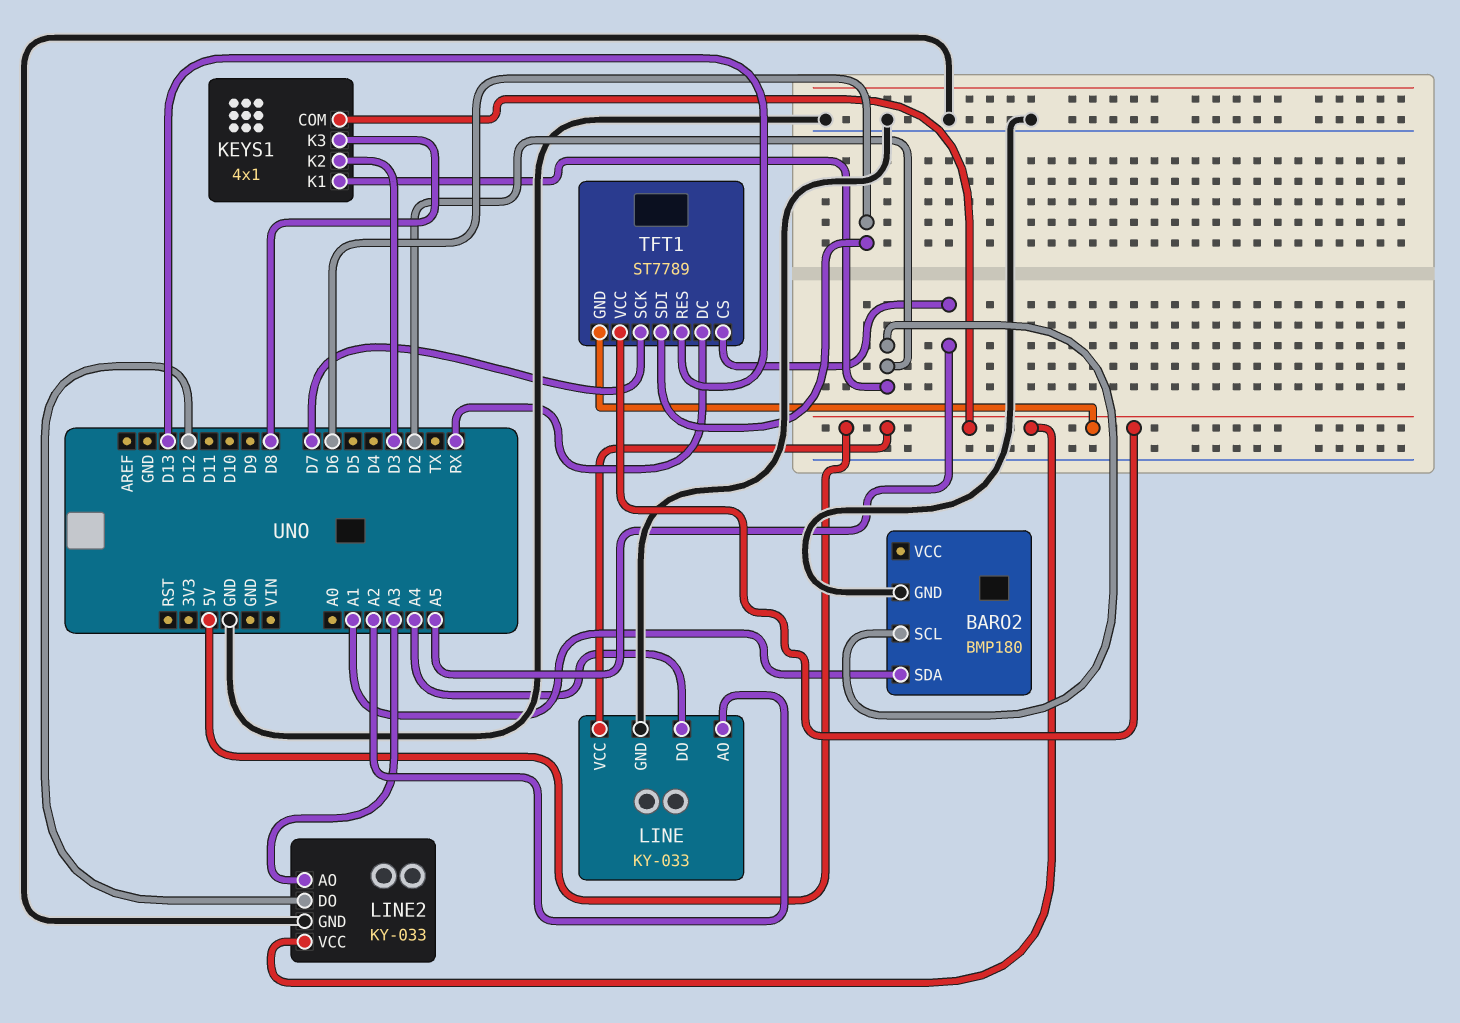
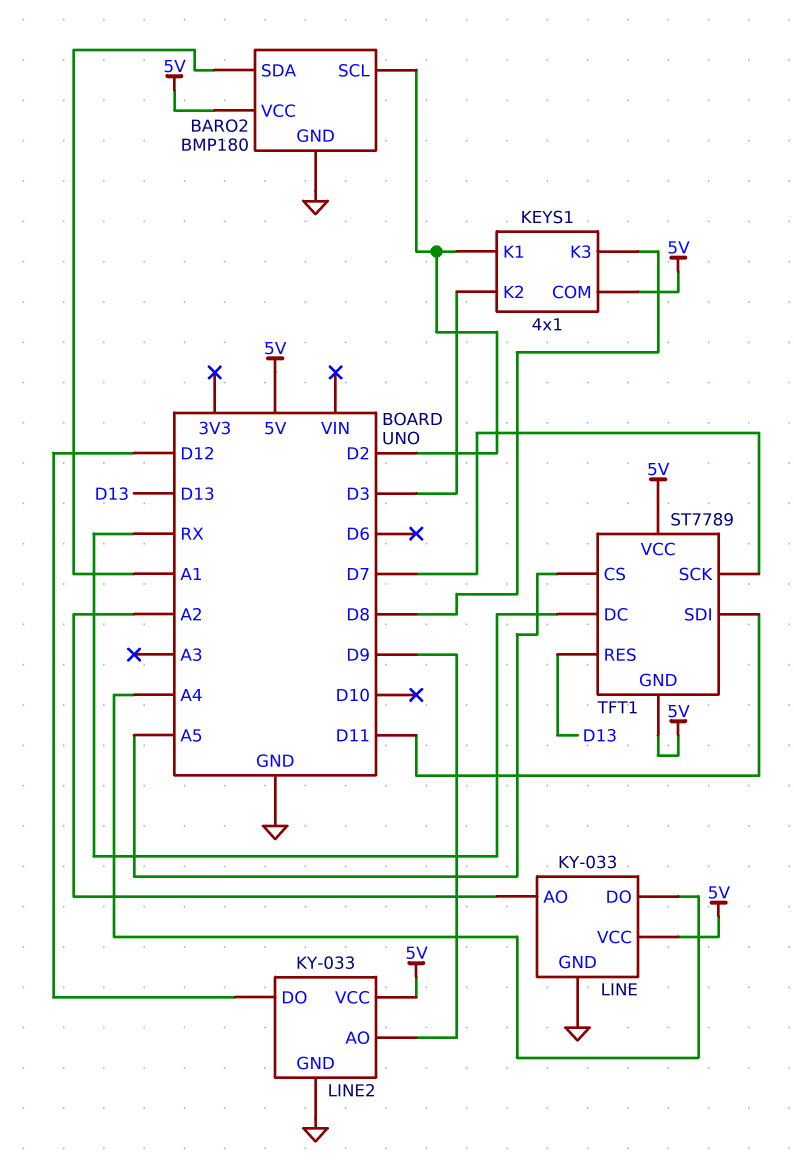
BARO2 pin VCC: none -> 5V
LINE2 pin AO: A3 -> D9
TFT1 pin SDI: D6 -> D11

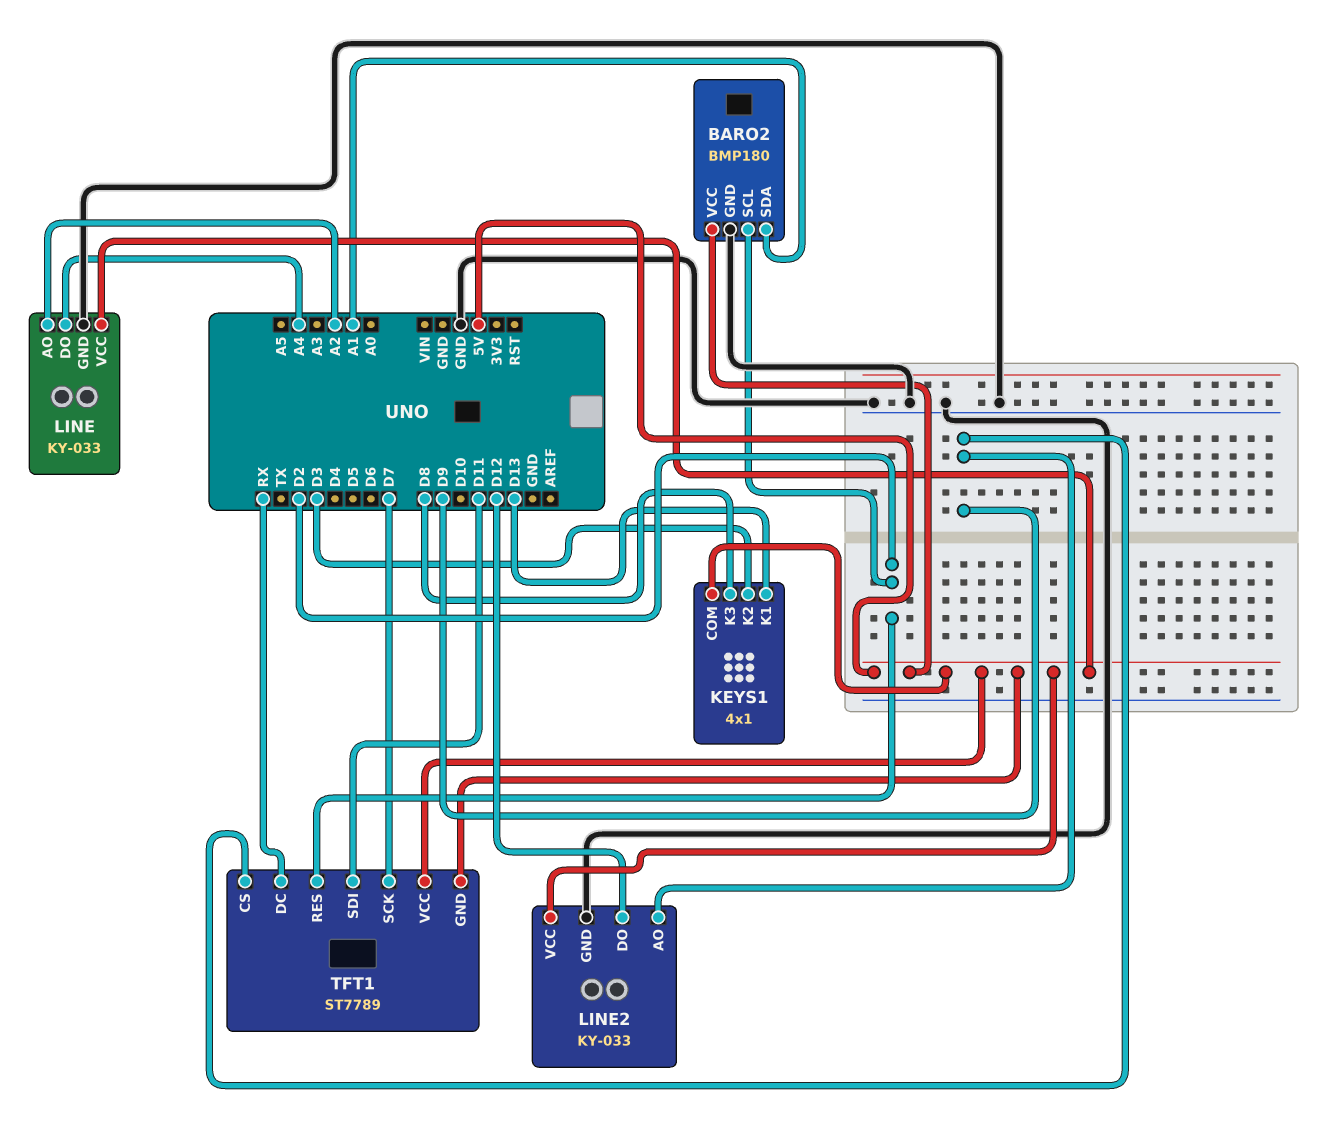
KEYS1 pin K1: D2 -> D13
TFT1 pin CS: A5 -> D9
TFT1 pin RES: D13 -> D2

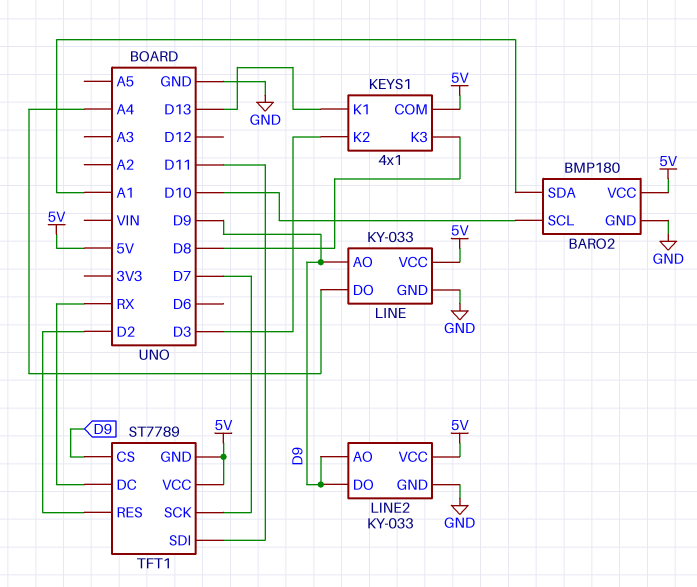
BARO2 pin SCL: D2 -> D10
LINE pin AO: A2 -> D9
LINE2 pin DO: D12 -> D9

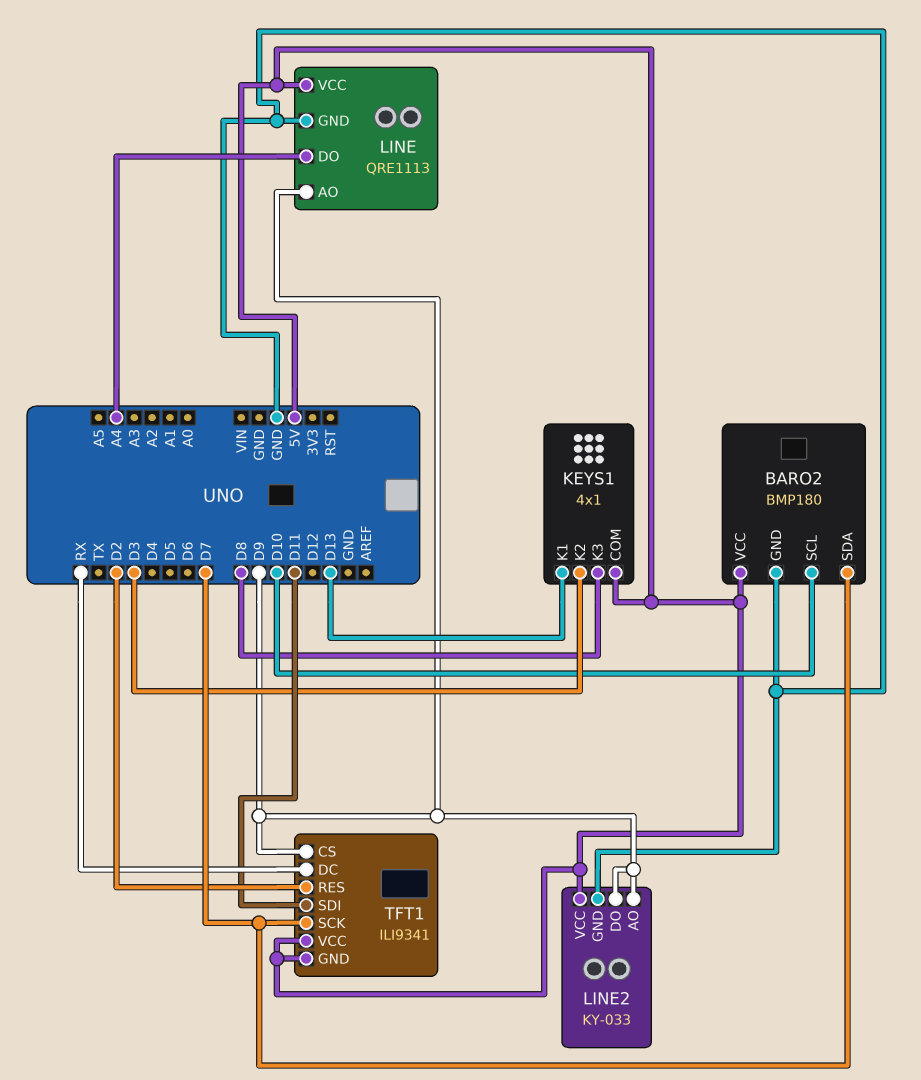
BARO2 pin SDA: A1 -> D7
LINE: KY-033 -> QRE1113
TFT1: ST7789 -> ILI9341

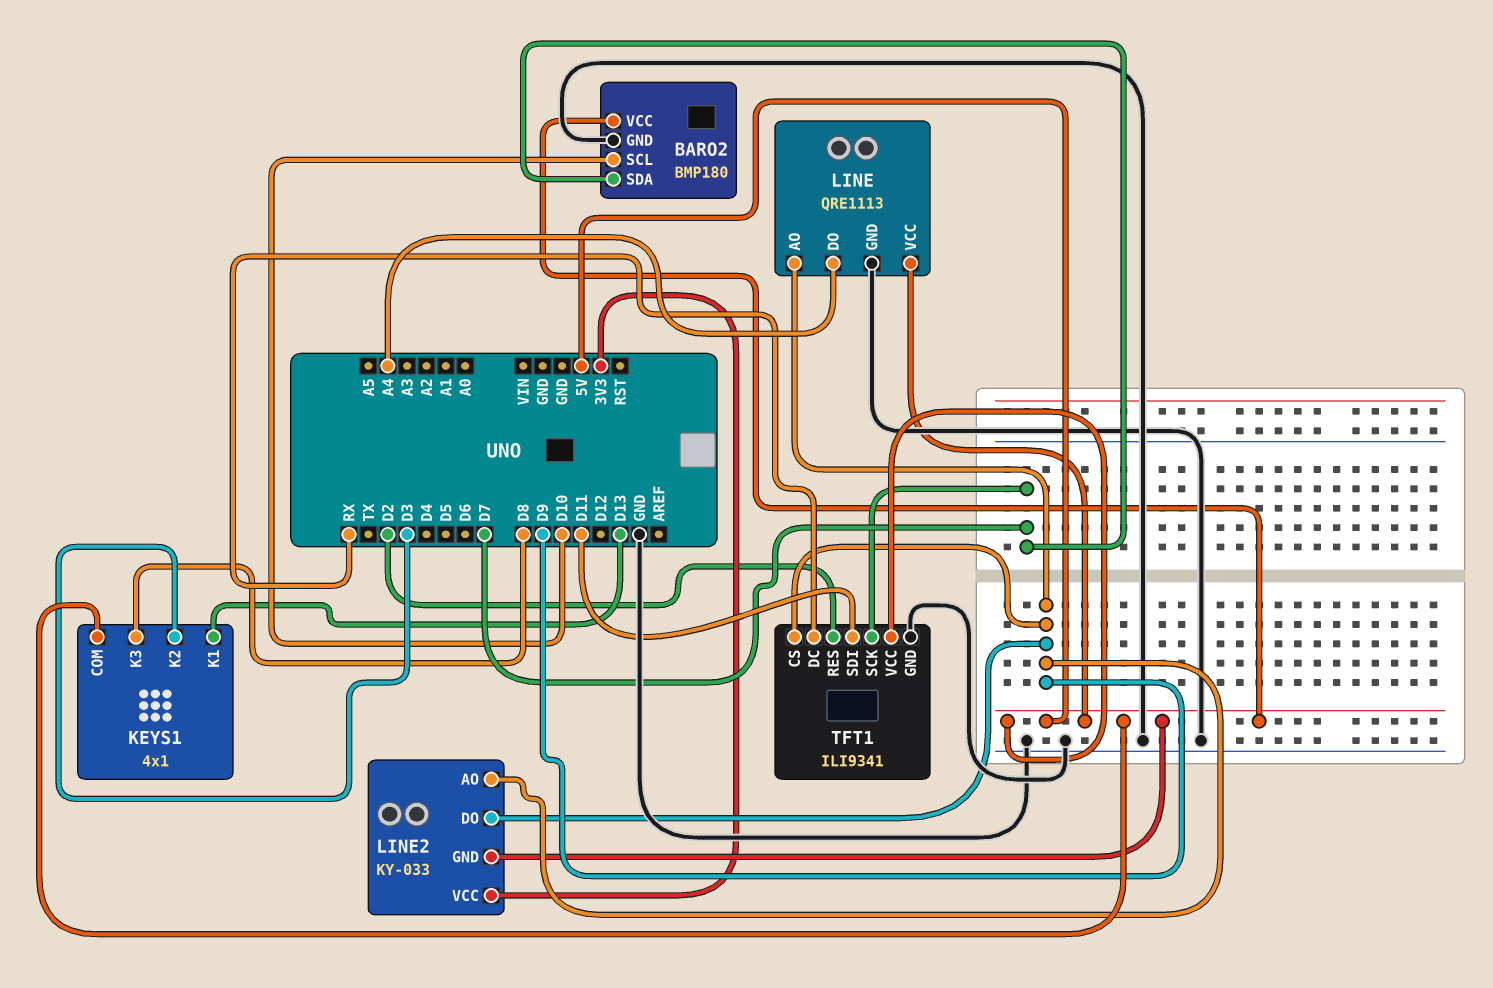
LINE2 pin GND: GND -> 5V
LINE2 pin VCC: 5V -> 3V3
TFT1 pin GND: 5V -> GND

